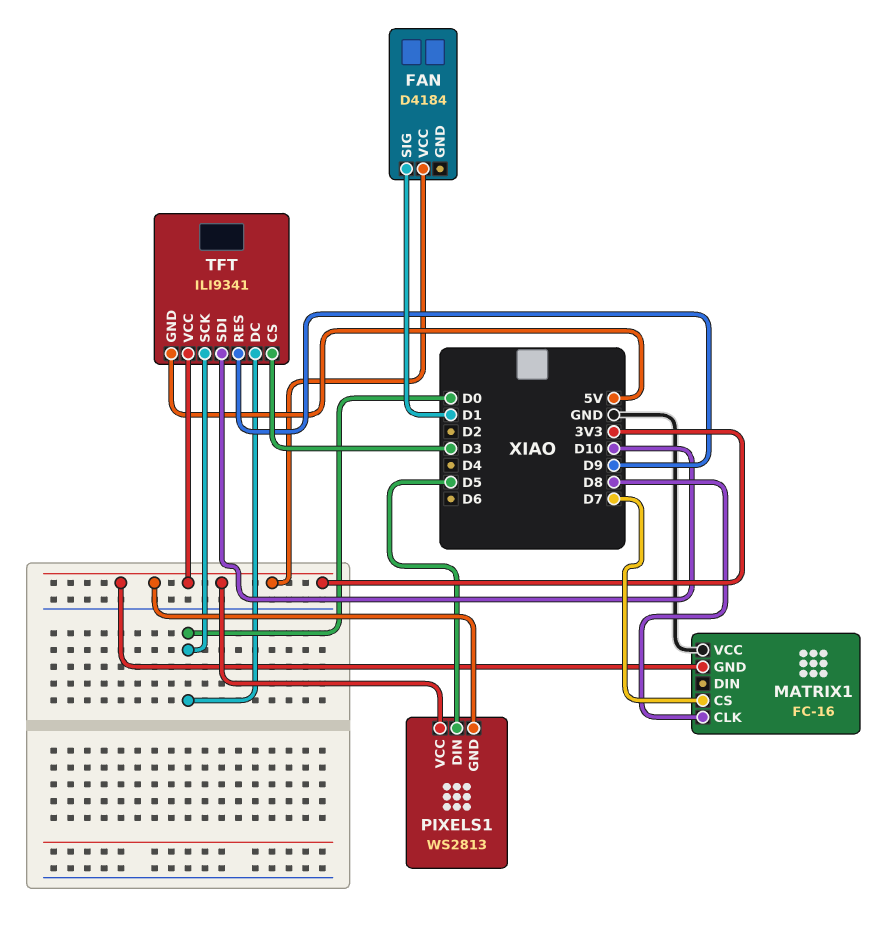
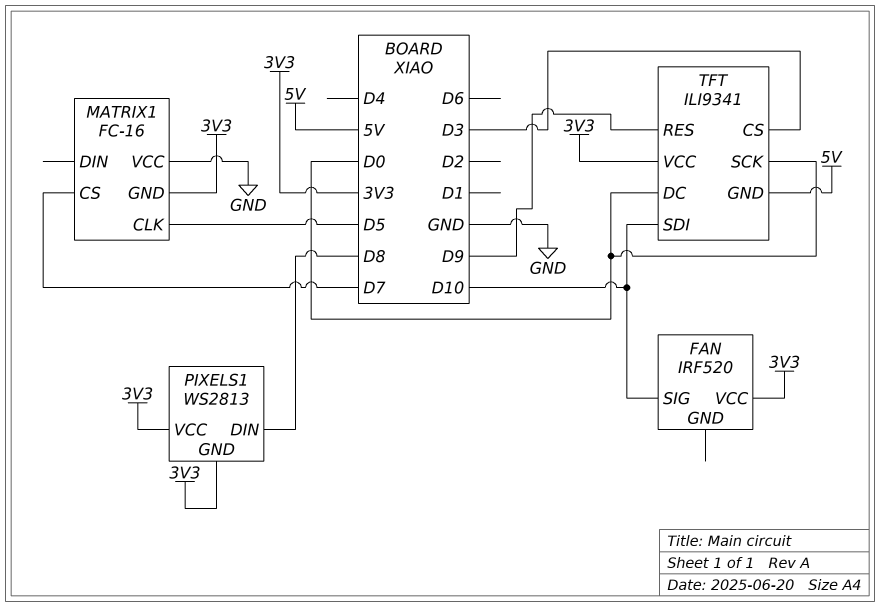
FAN: D4184 -> IRF520
FAN pin SIG: D1 -> D10
MATRIX1 pin CLK: D8 -> D5
PIXELS1 pin DIN: D5 -> D8

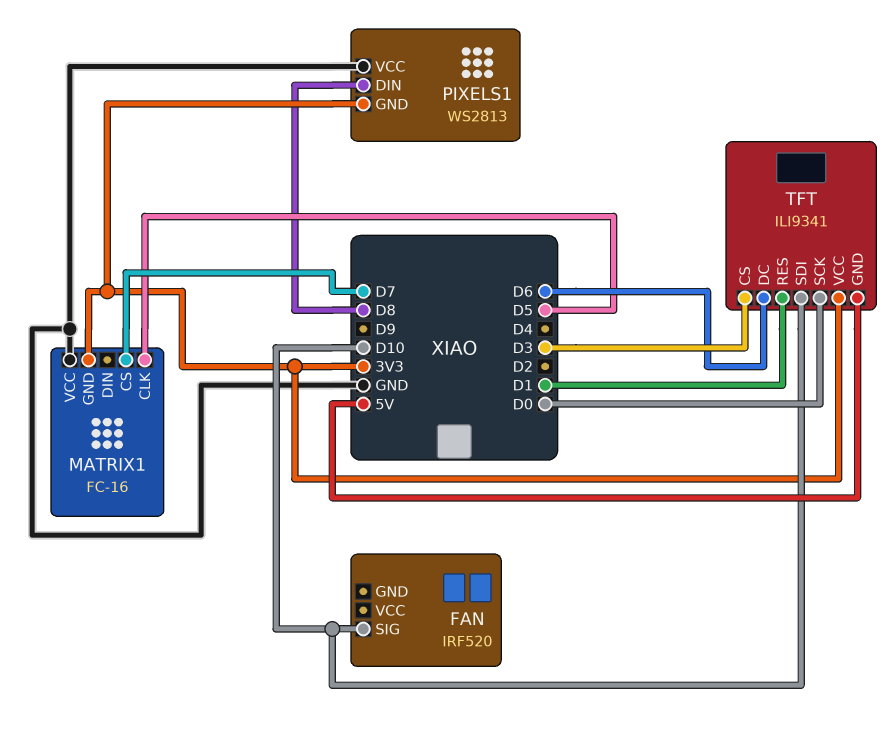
FAN pin VCC: 3V3 -> none
PIXELS1 pin VCC: 3V3 -> GND
TFT pin DC: D0 -> D6
TFT pin RES: D9 -> D1

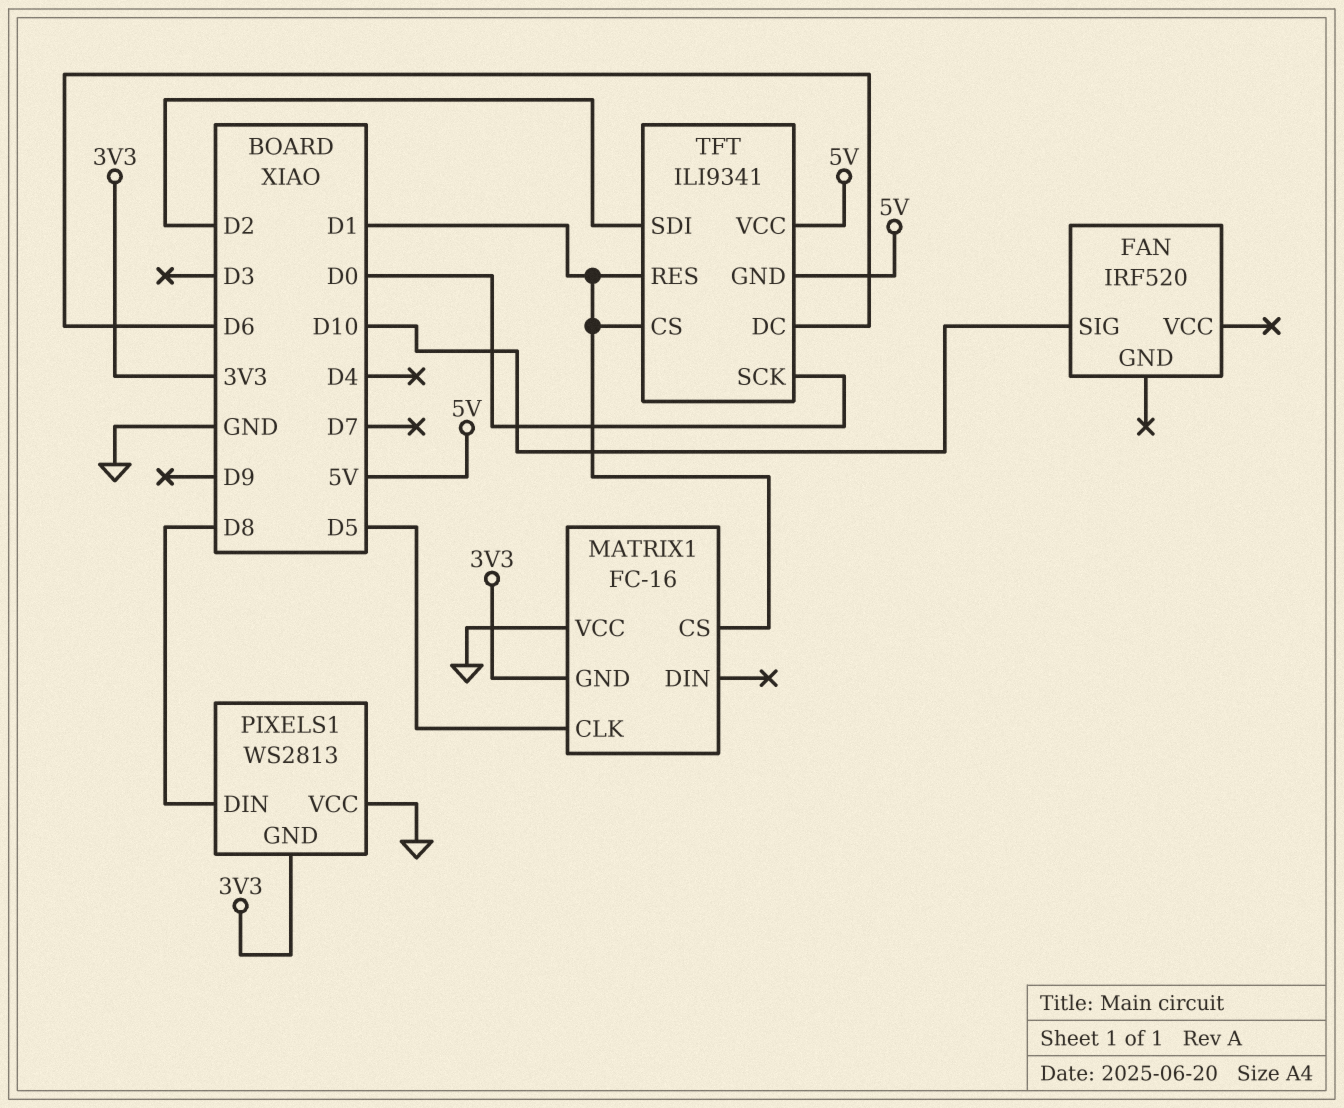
MATRIX1 pin CS: D7 -> D1
TFT pin CS: D3 -> D1
TFT pin SDI: D10 -> D2
TFT pin VCC: 3V3 -> 5V

